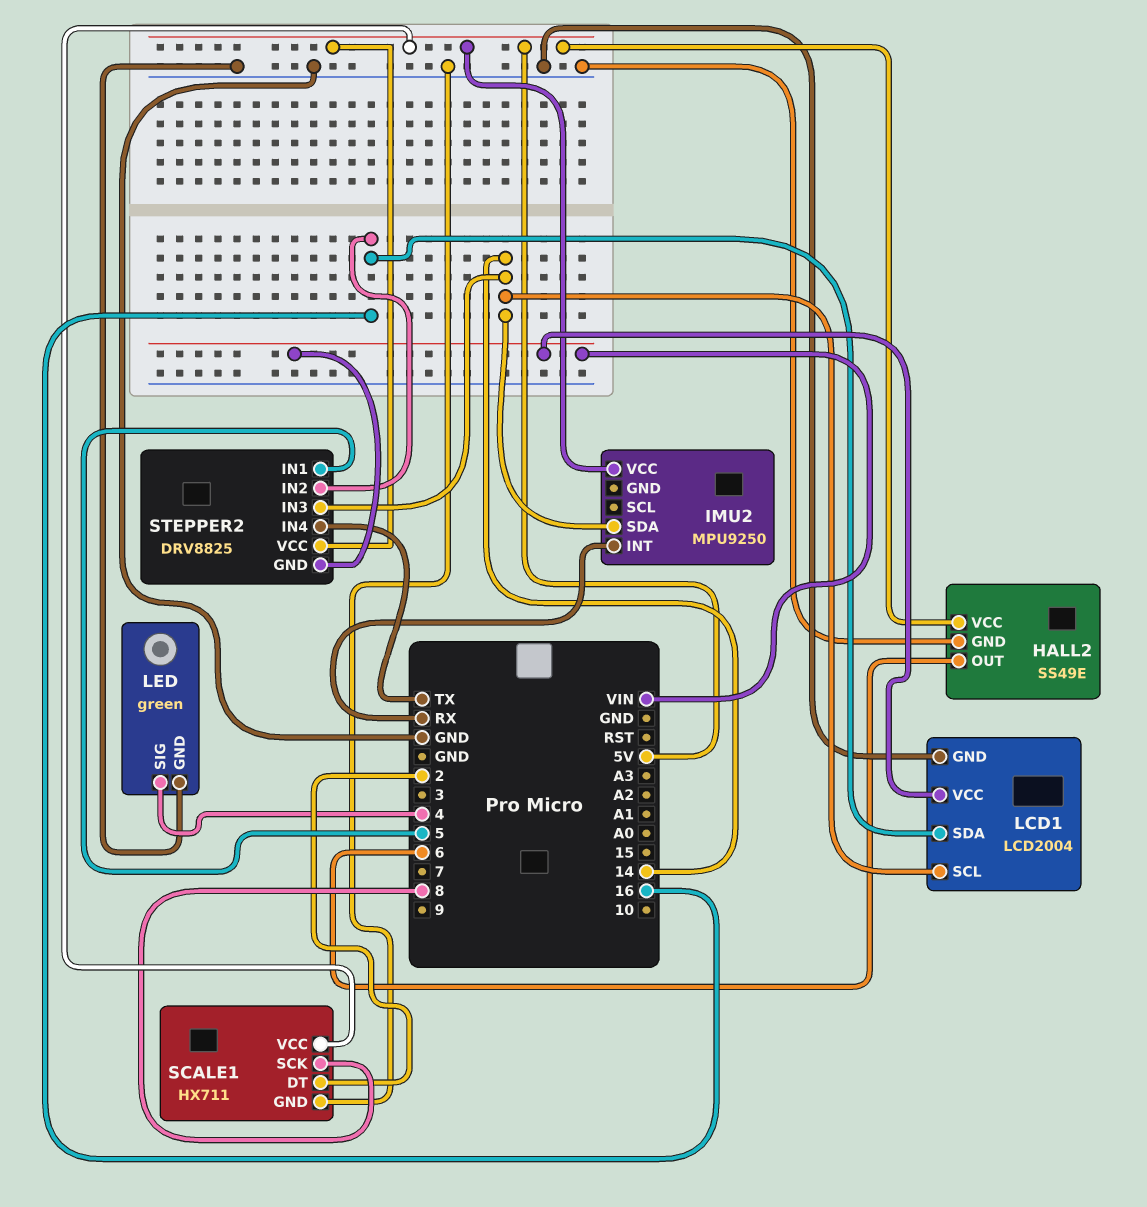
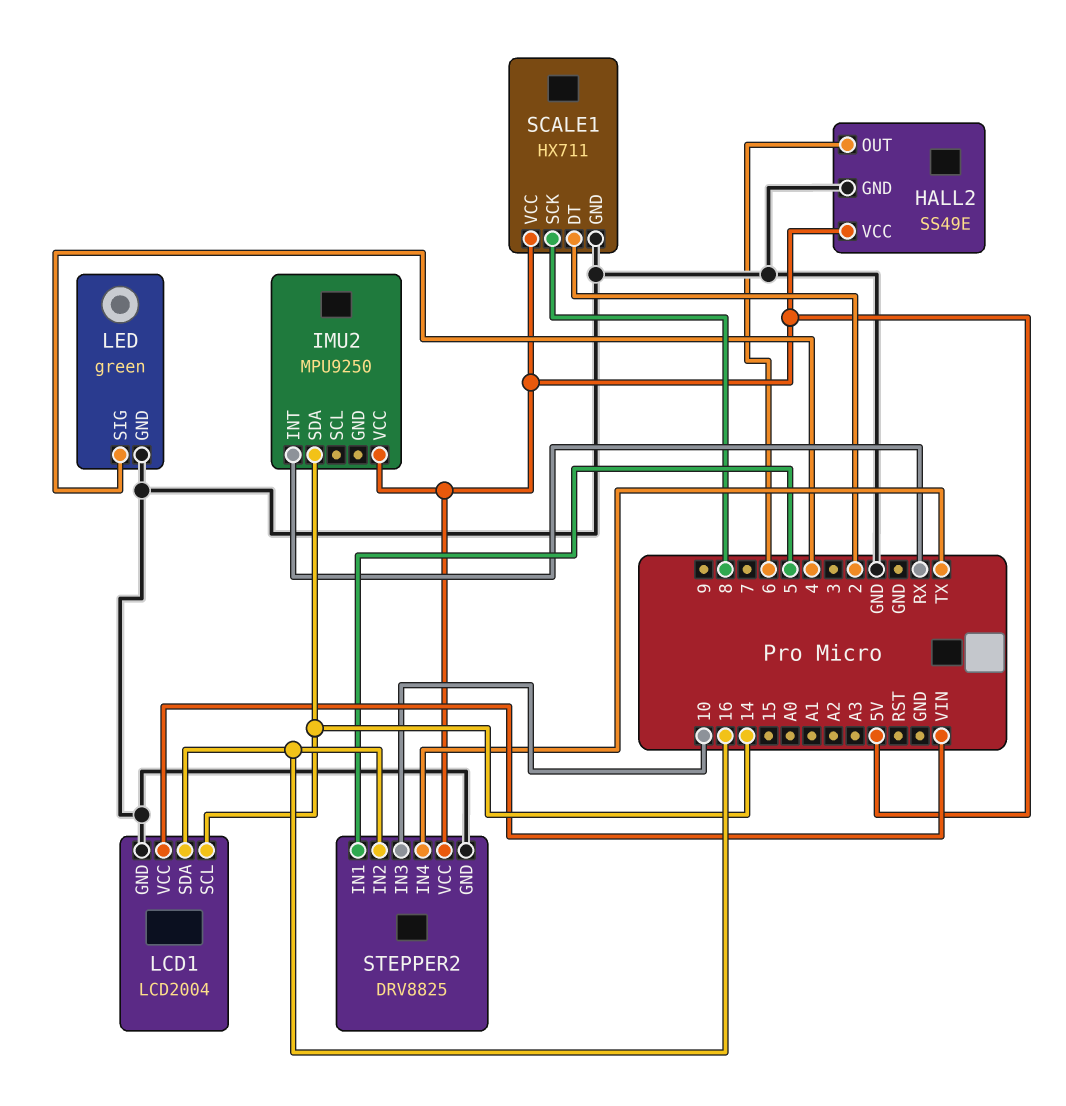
STEPPER2 pin GND: VIN -> GND
STEPPER2 pin IN3: 14 -> 10

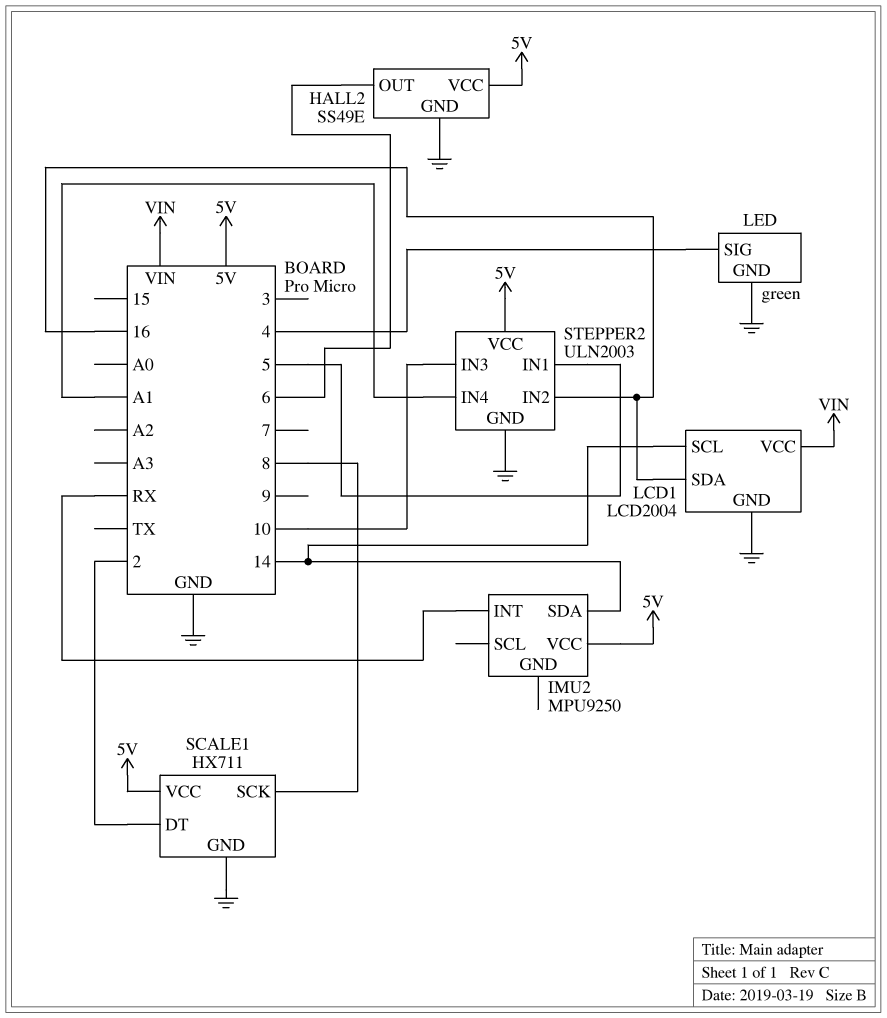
STEPPER2: DRV8825 -> ULN2003
STEPPER2 pin IN4: TX -> A1

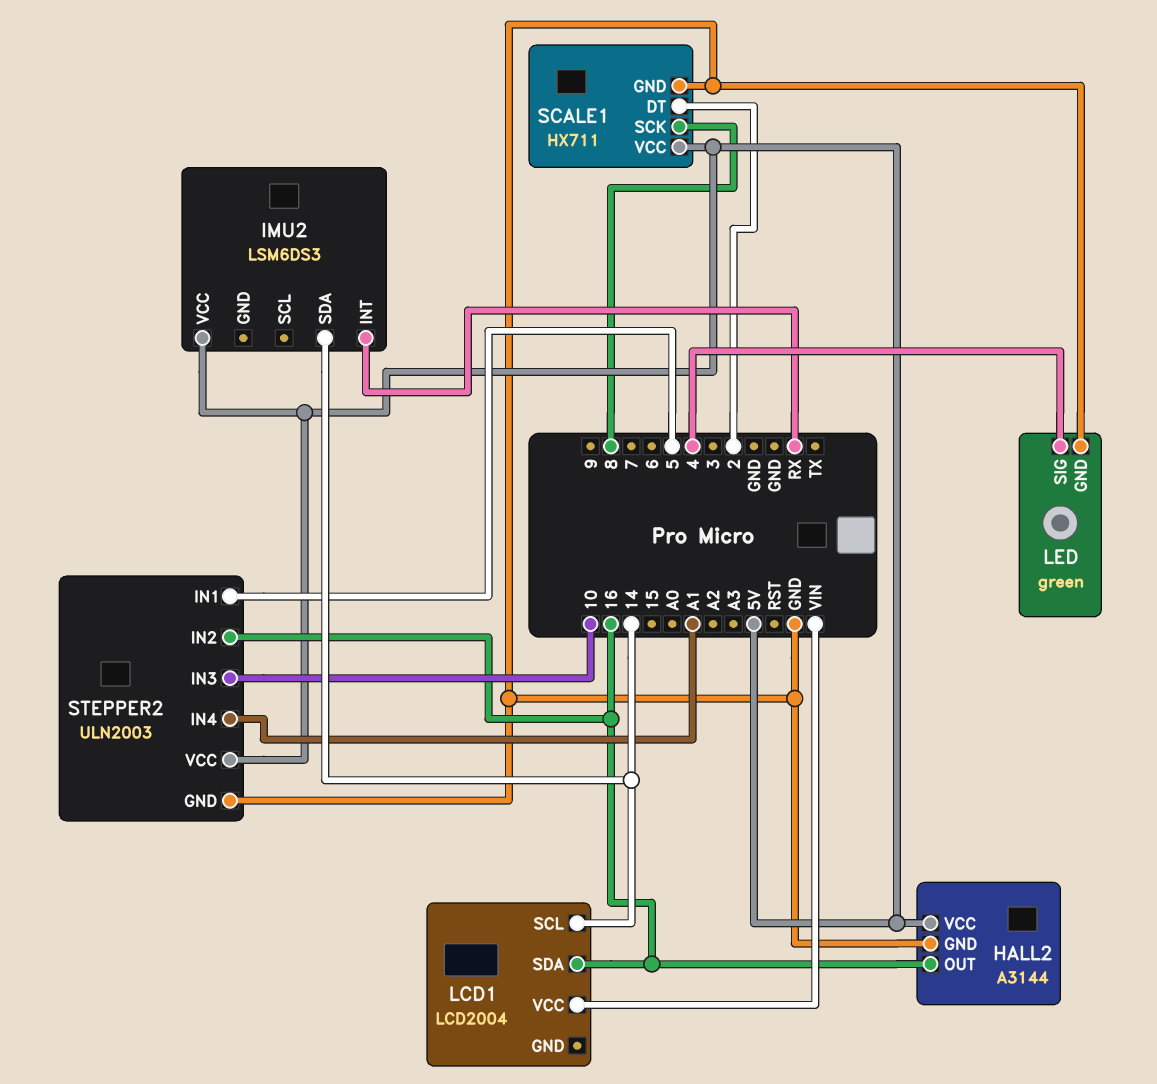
HALL2: SS49E -> A3144
HALL2 pin OUT: 6 -> 16
IMU2: MPU9250 -> LSM6DS3
LCD1 pin GND: GND -> none

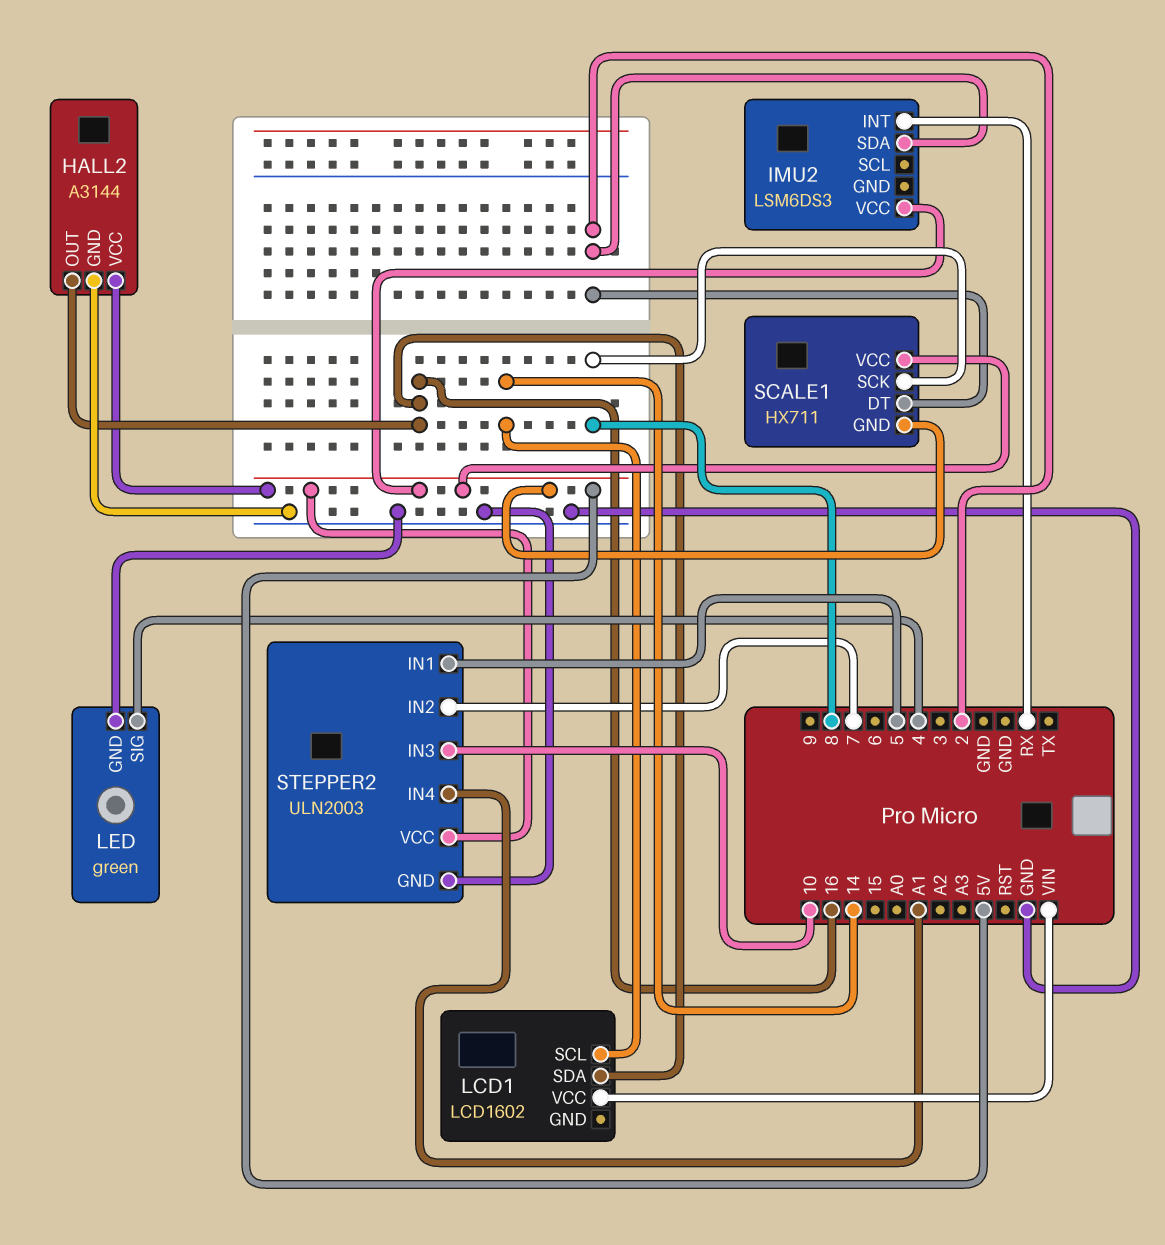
IMU2 pin SDA: 14 -> 2
LCD1: LCD2004 -> LCD1602
SCALE1 pin GND: GND -> 5V
STEPPER2 pin IN2: 16 -> 7

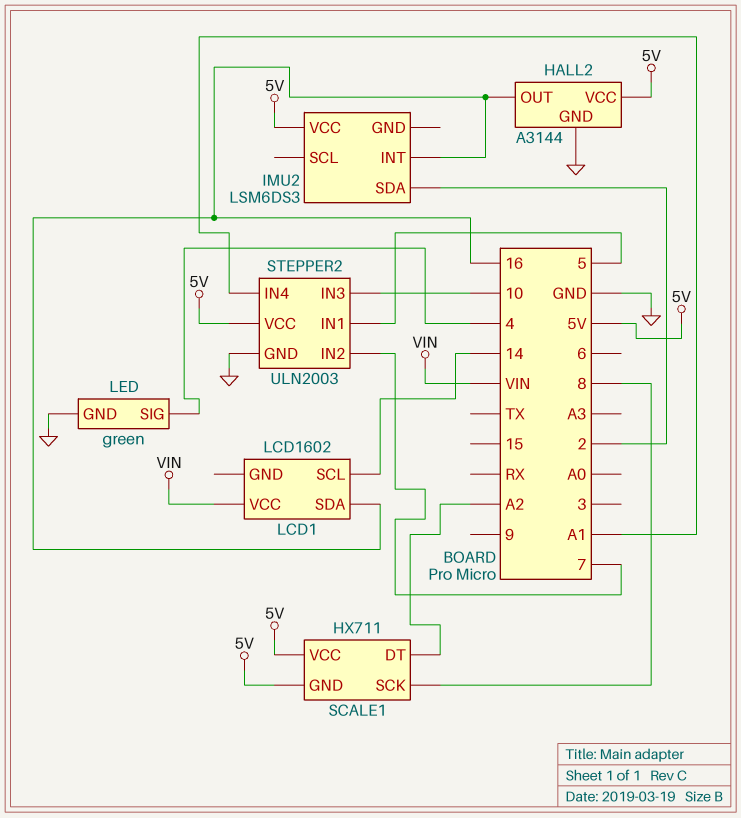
IMU2 pin INT: RX -> 16
SCALE1 pin DT: 2 -> A2

